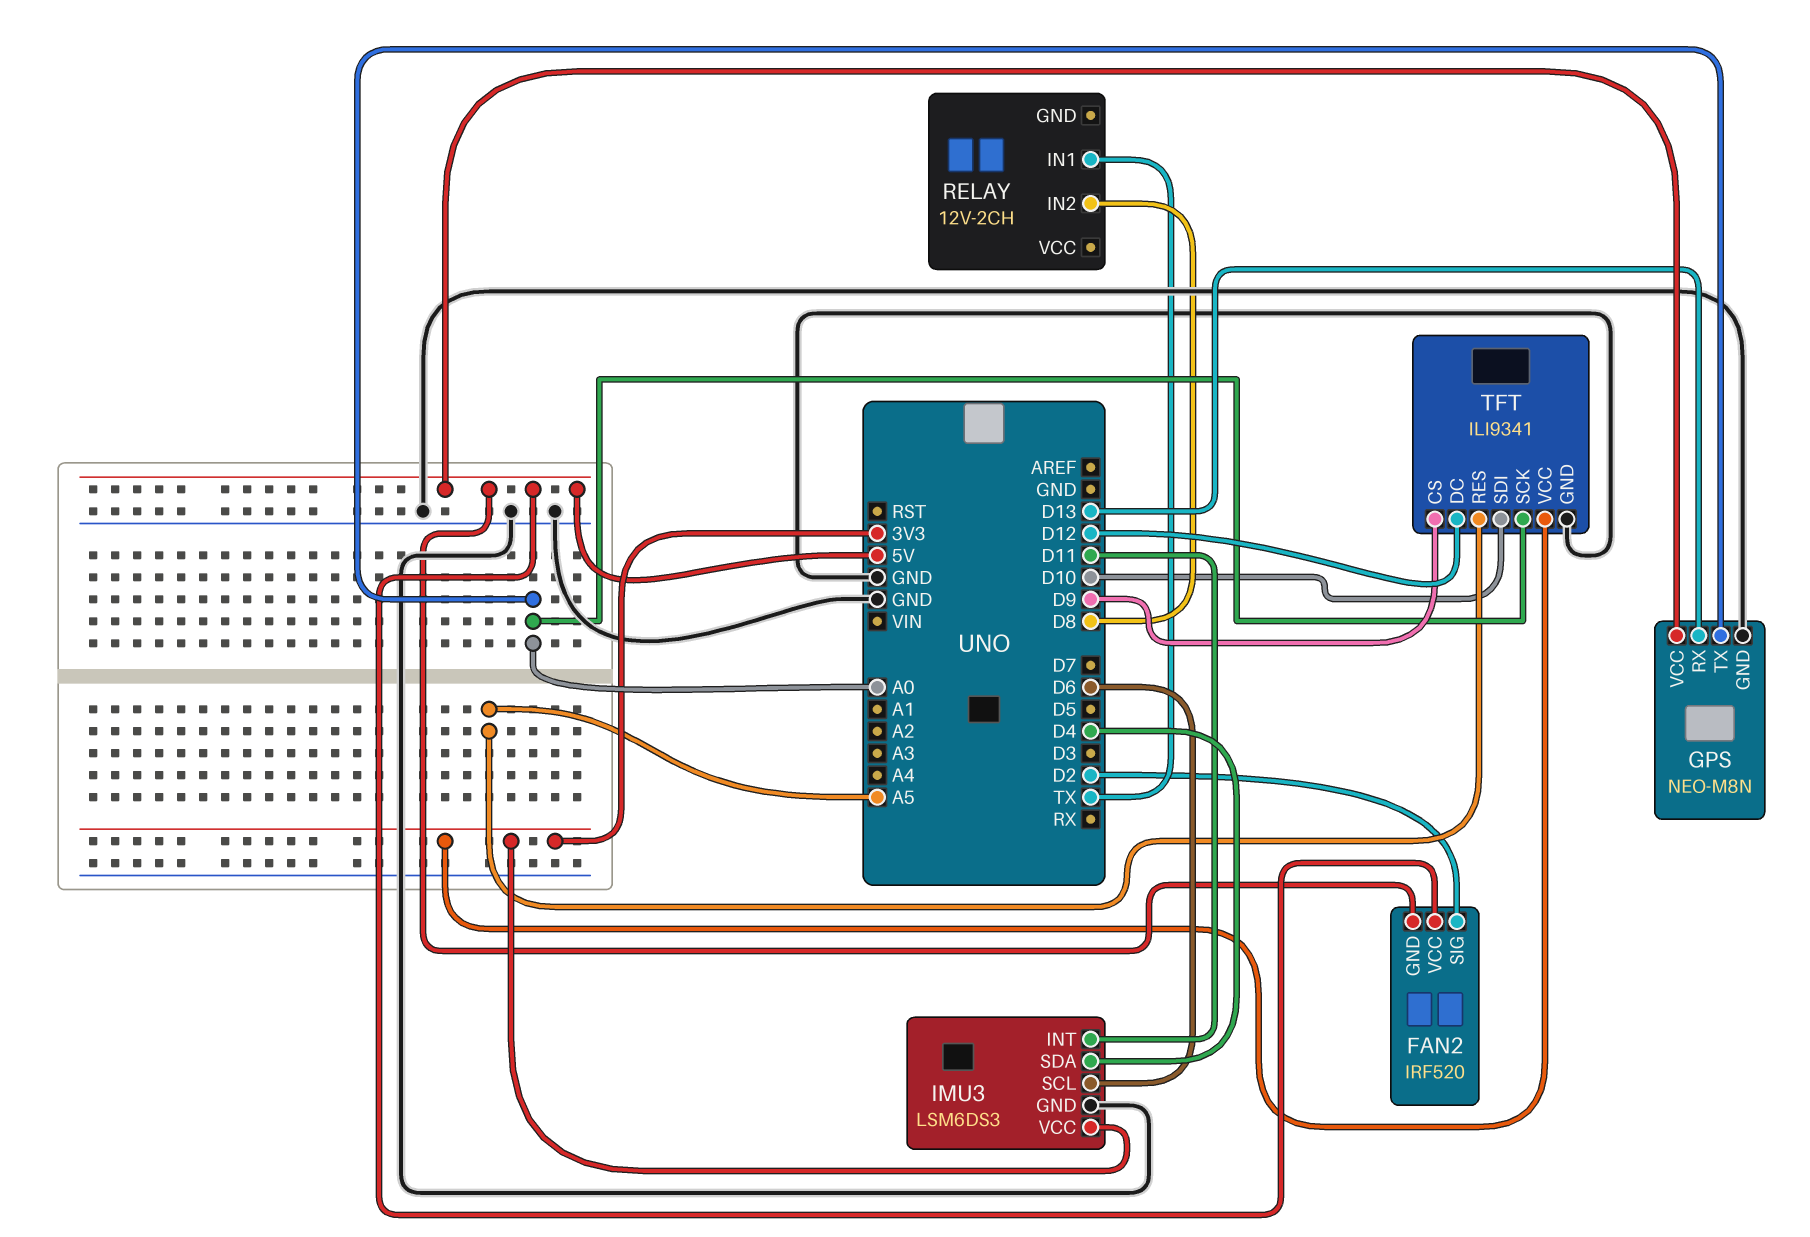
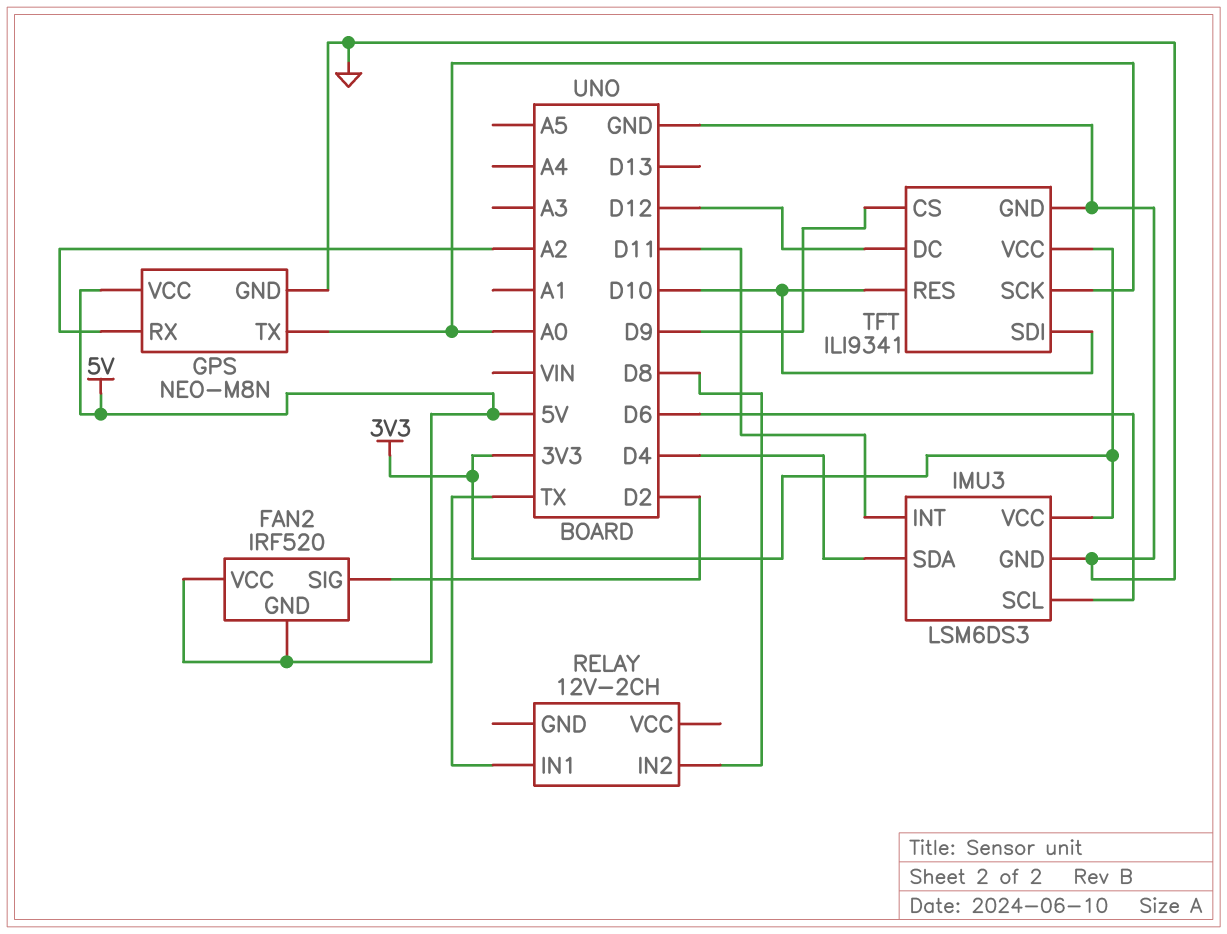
GPS pin RX: D13 -> A2
TFT pin RES: A5 -> D10

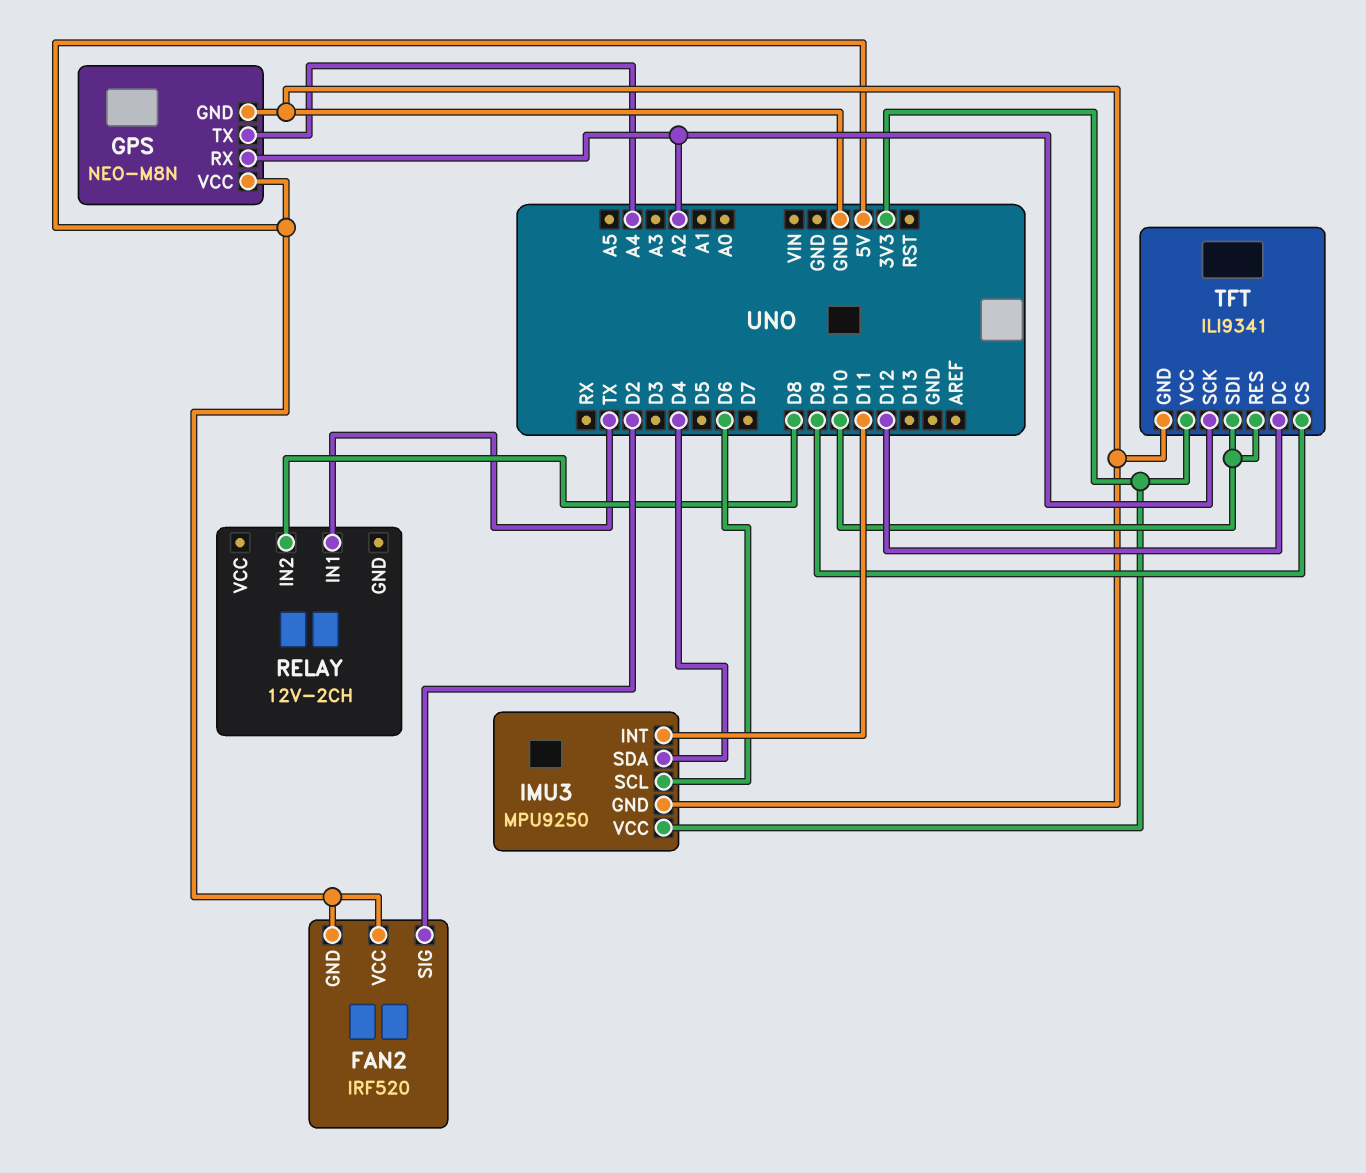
GPS pin TX: A0 -> A4
IMU3: LSM6DS3 -> MPU9250
TFT pin SCK: A0 -> A2

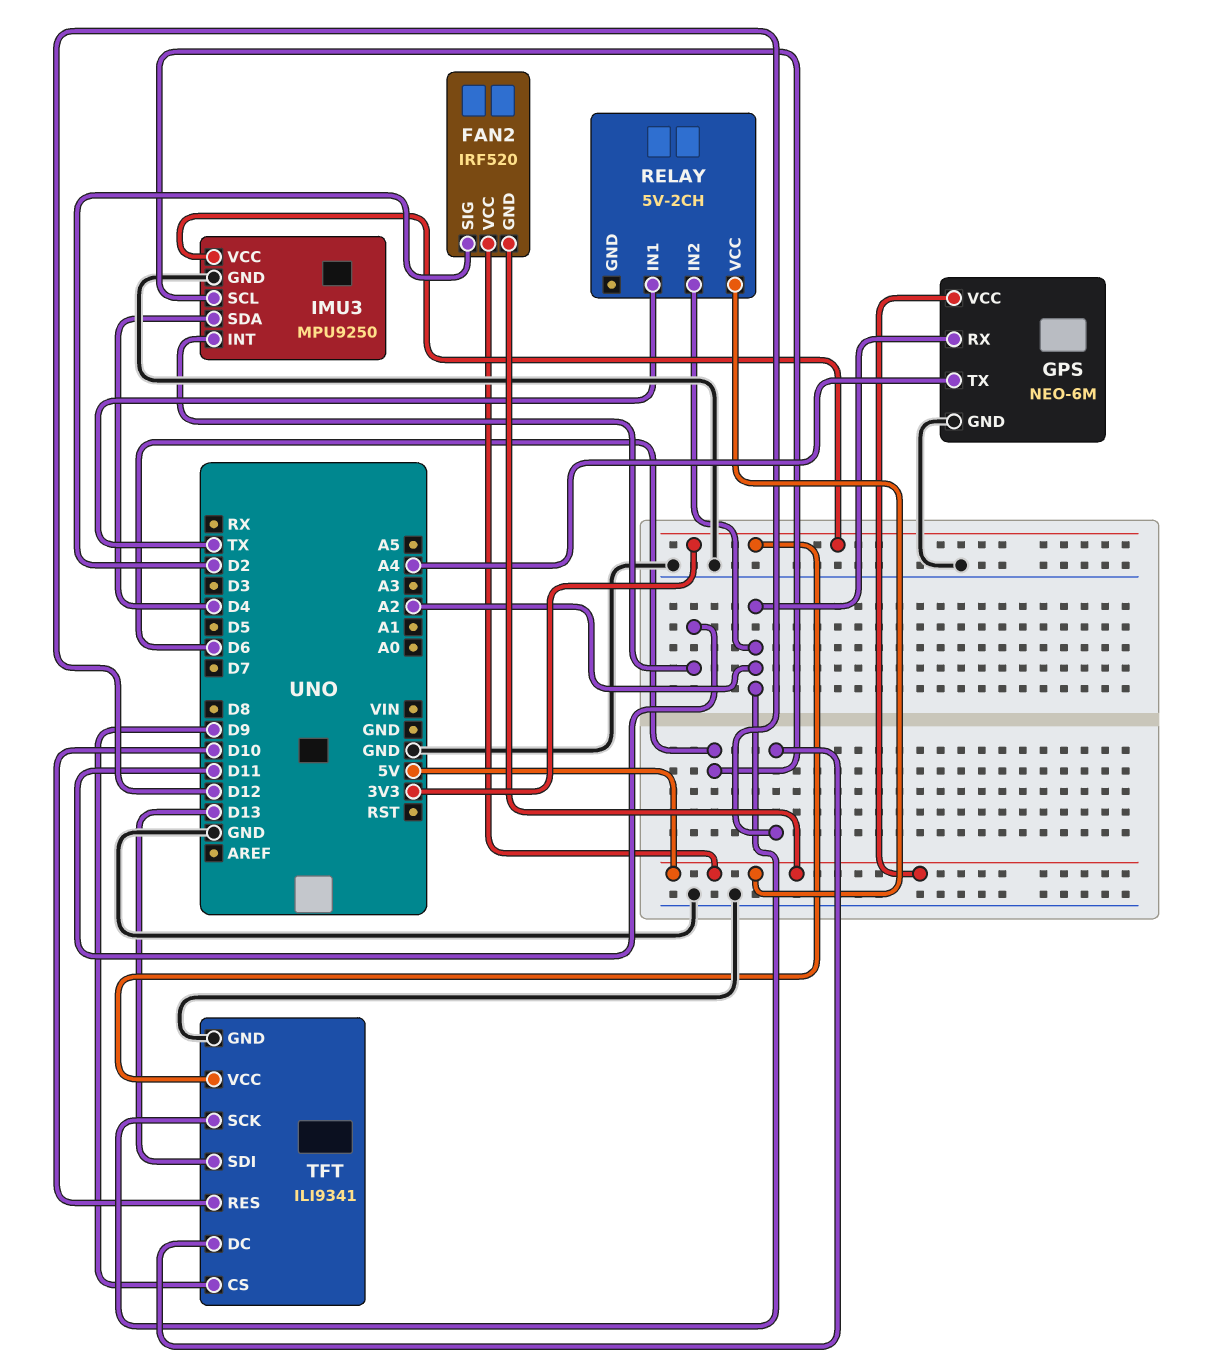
GPS: NEO-M8N -> NEO-6M
RELAY: 12V-2CH -> 5V-2CH
RELAY pin IN2: D8 -> A2
RELAY pin VCC: none -> 5V
TFT pin SDI: D10 -> D13

